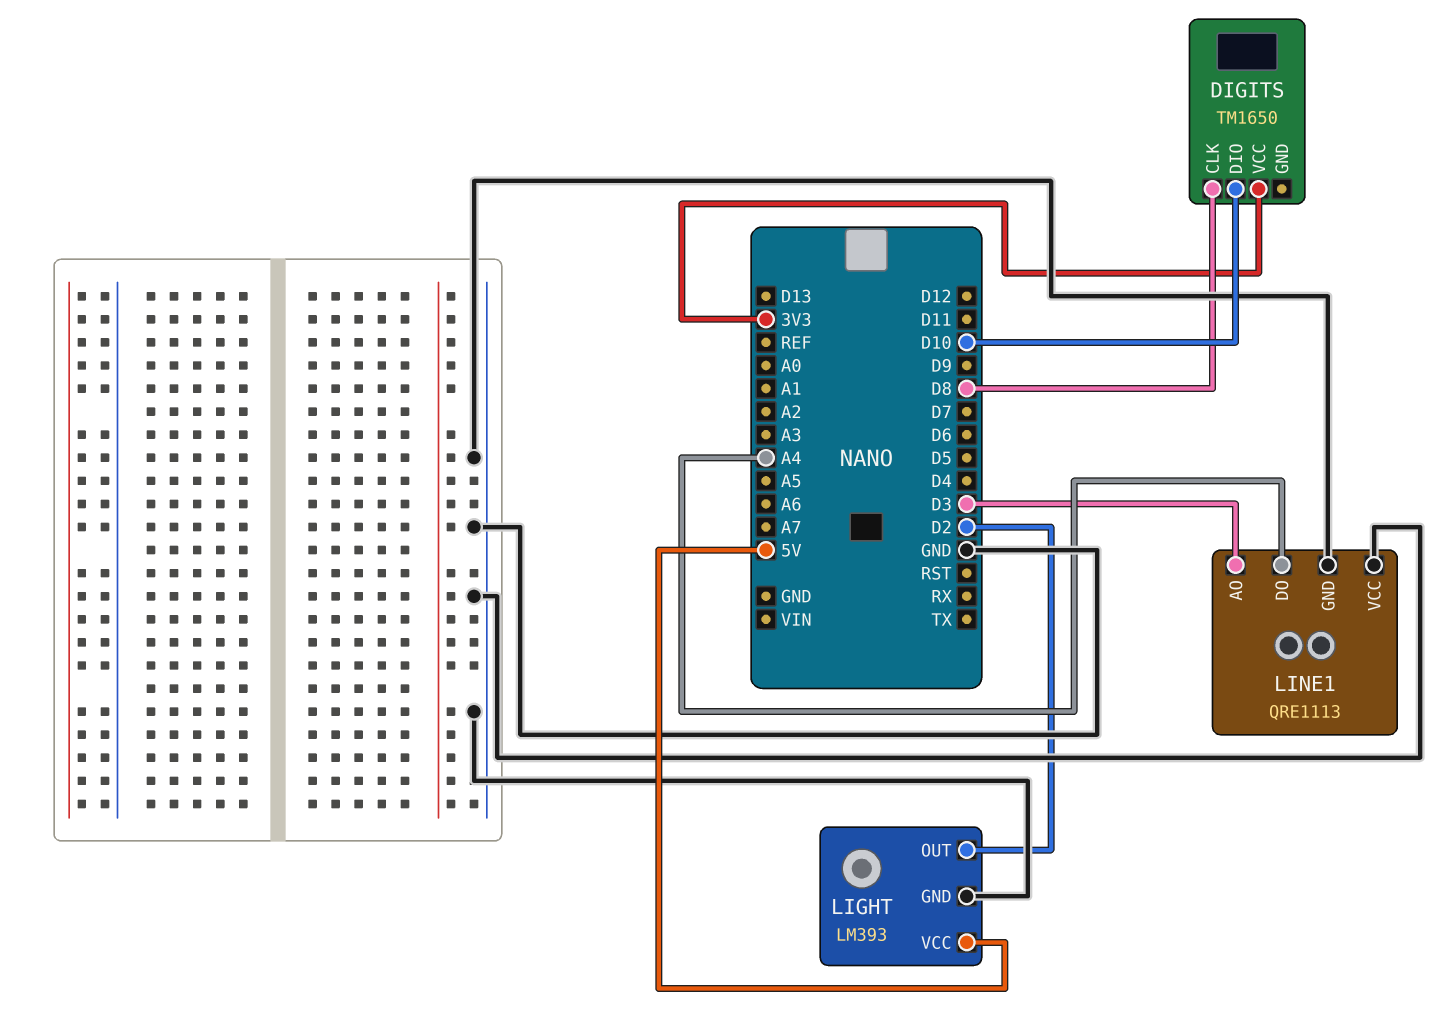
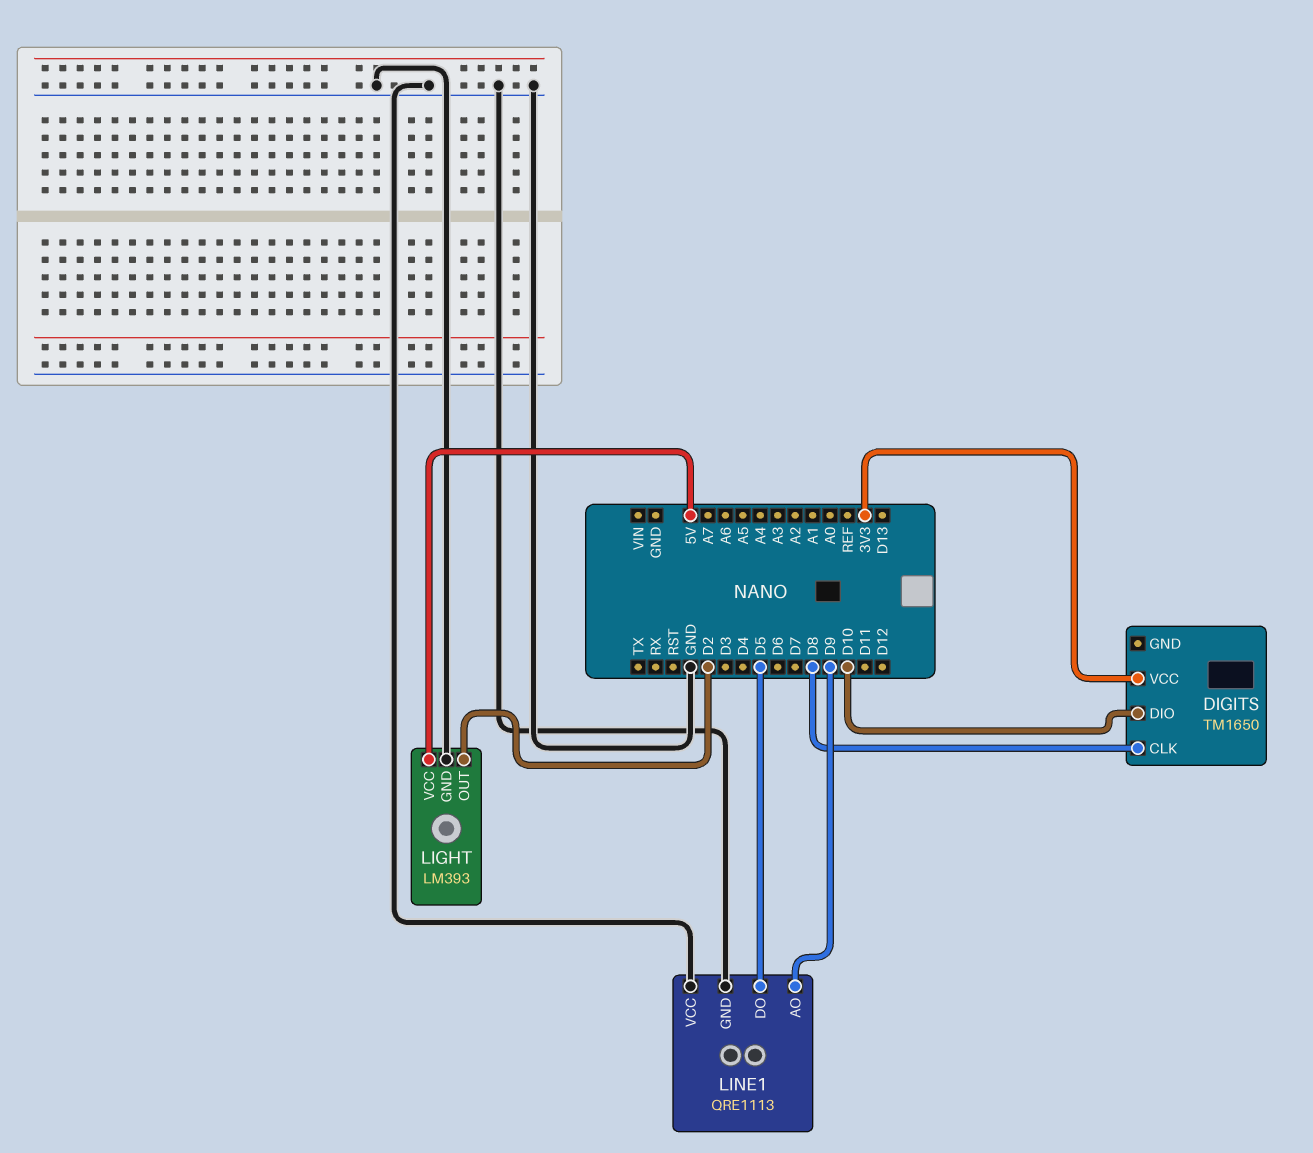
LINE1 pin AO: D3 -> D9
LINE1 pin DO: A4 -> D5

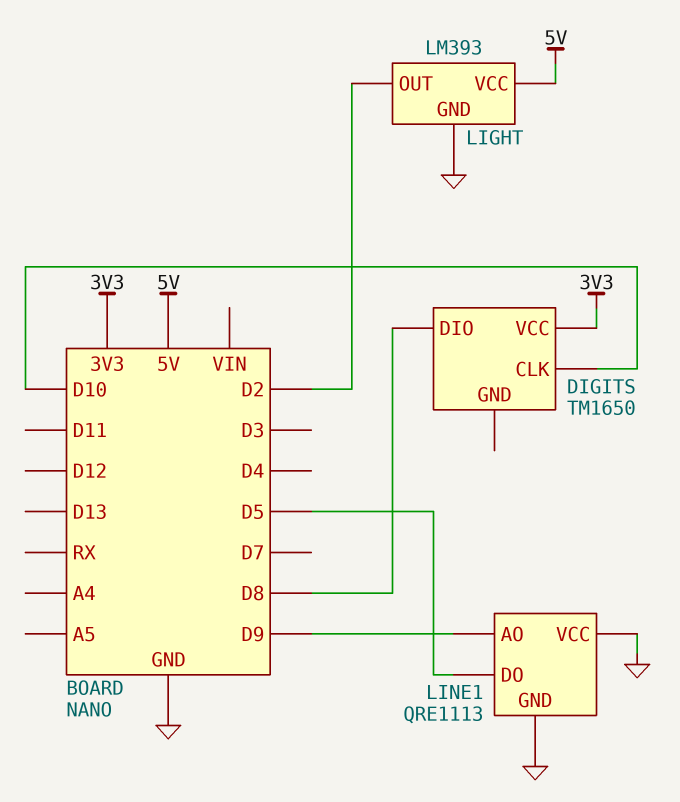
DIGITS pin CLK: D8 -> D10
DIGITS pin DIO: D10 -> D8

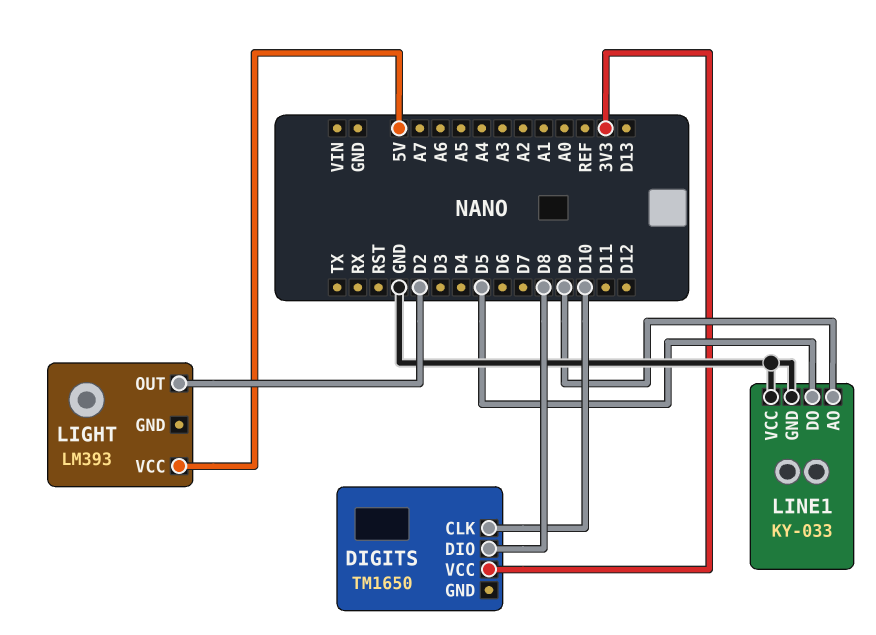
LIGHT pin GND: GND -> none
LINE1: QRE1113 -> KY-033

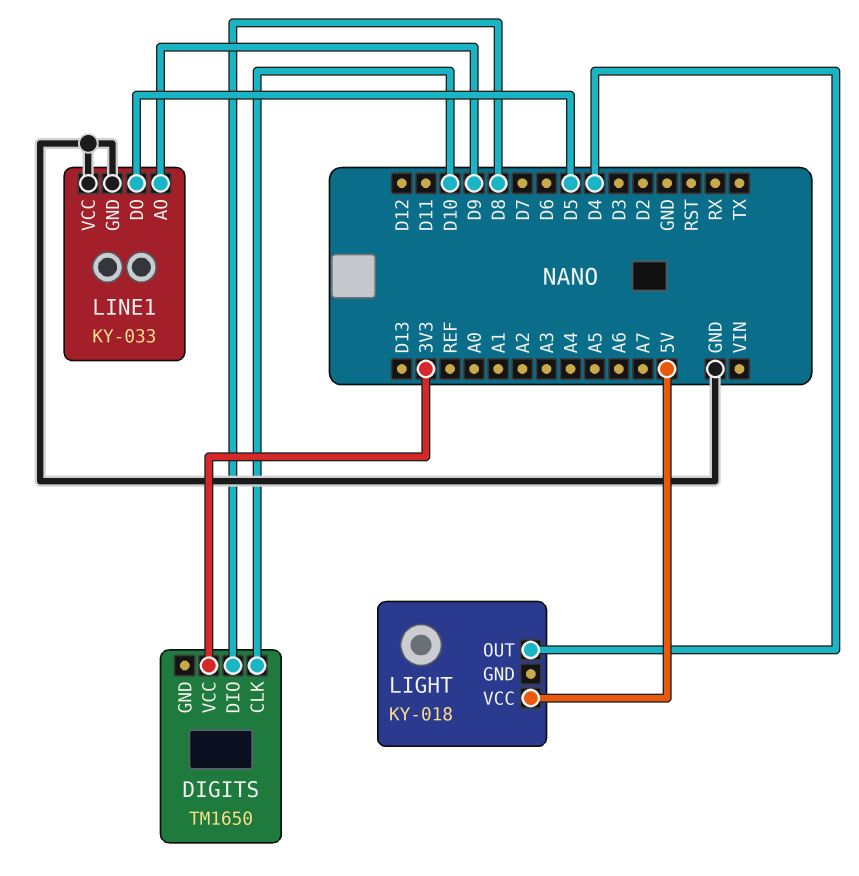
LIGHT: LM393 -> KY-018
LIGHT pin OUT: D2 -> D4

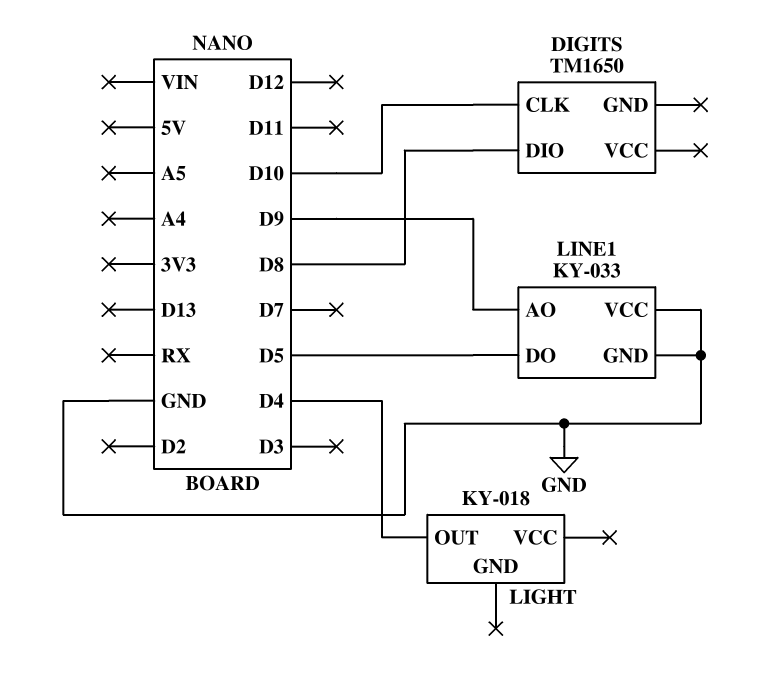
DIGITS pin VCC: 3V3 -> none
LIGHT pin VCC: 5V -> none

